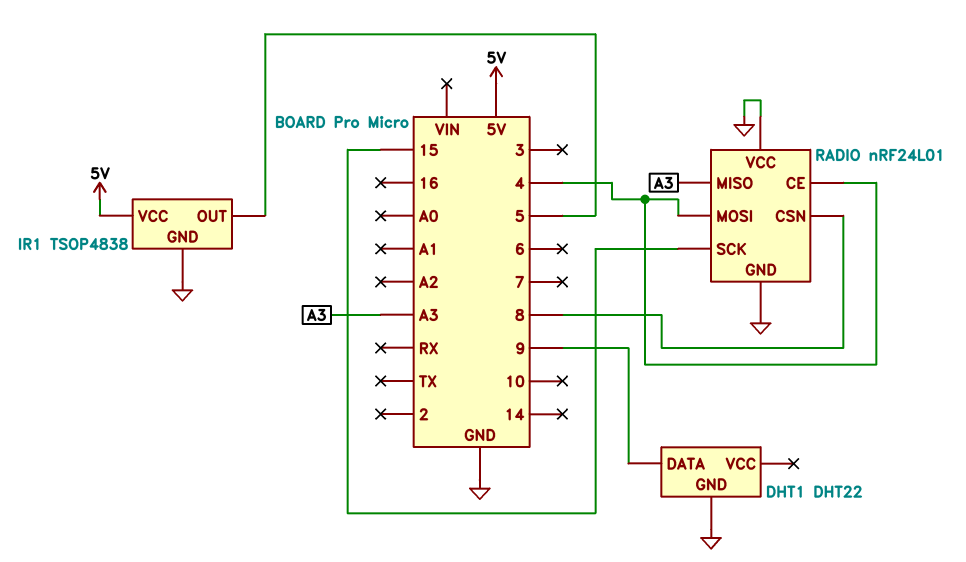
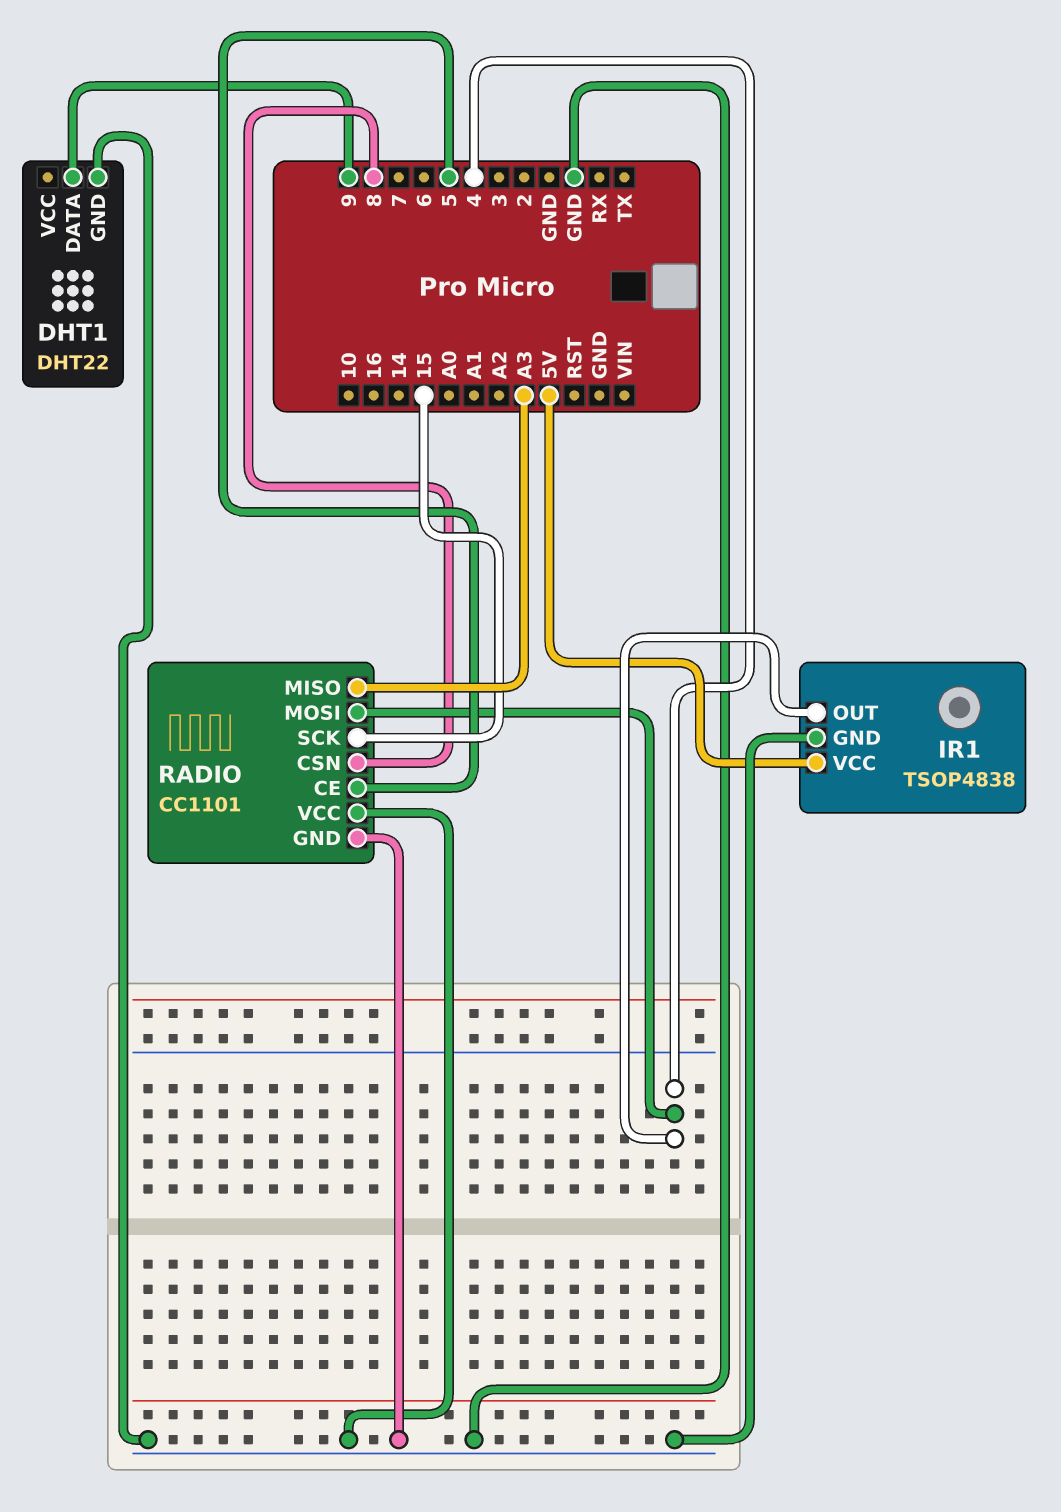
IR1 pin OUT: 5 -> 4
RADIO: nRF24L01 -> CC1101
RADIO pin CE: 4 -> 5

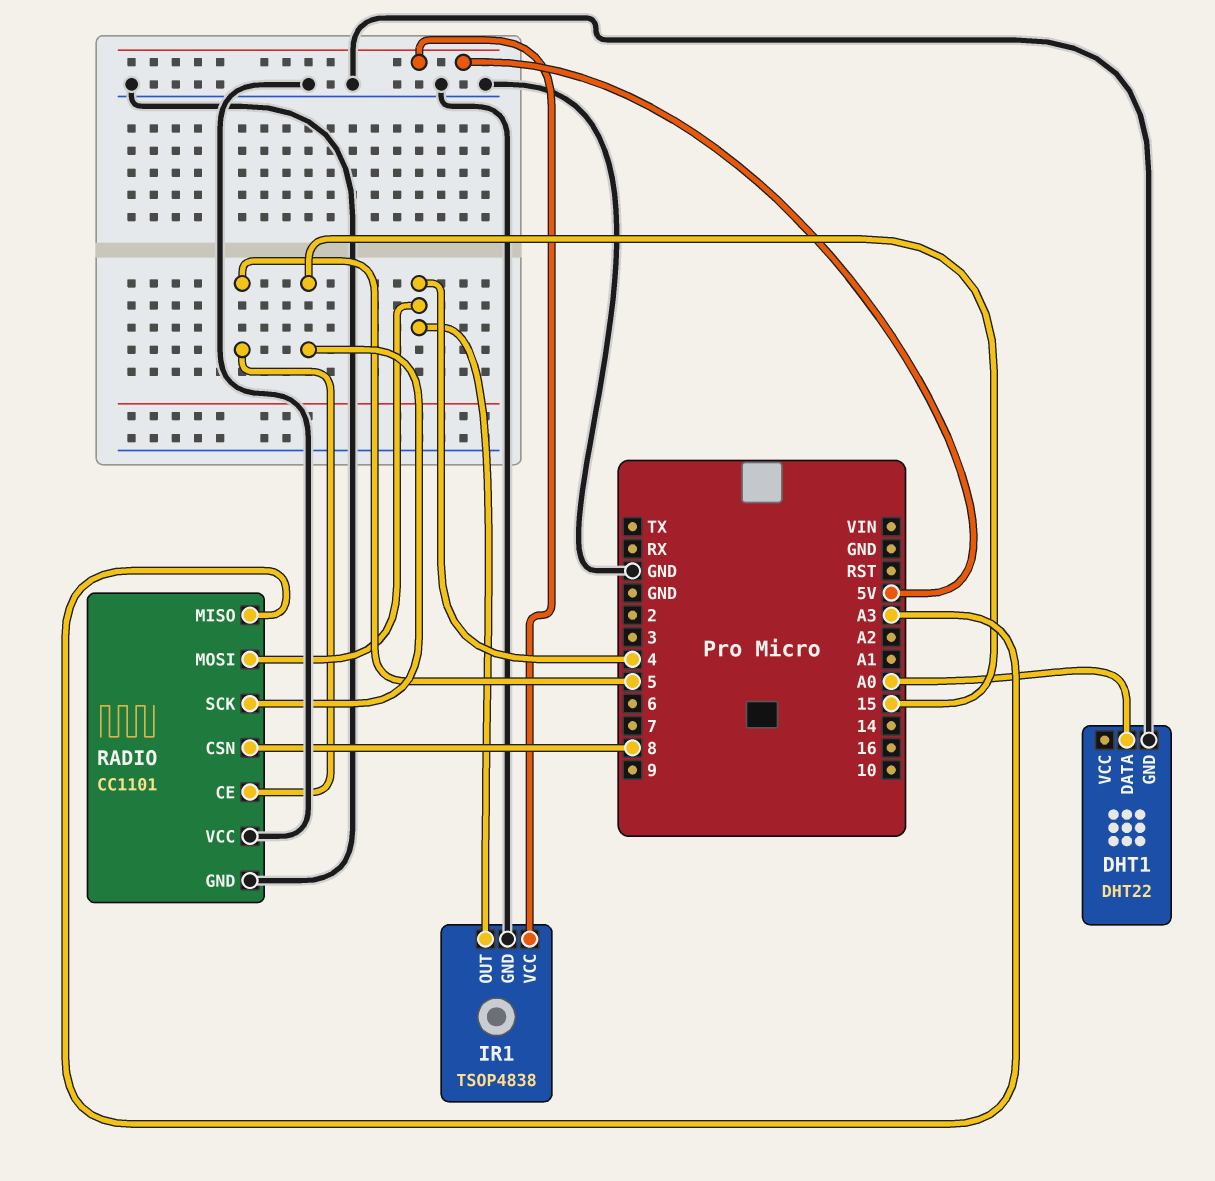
DHT1 pin DATA: 9 -> A0

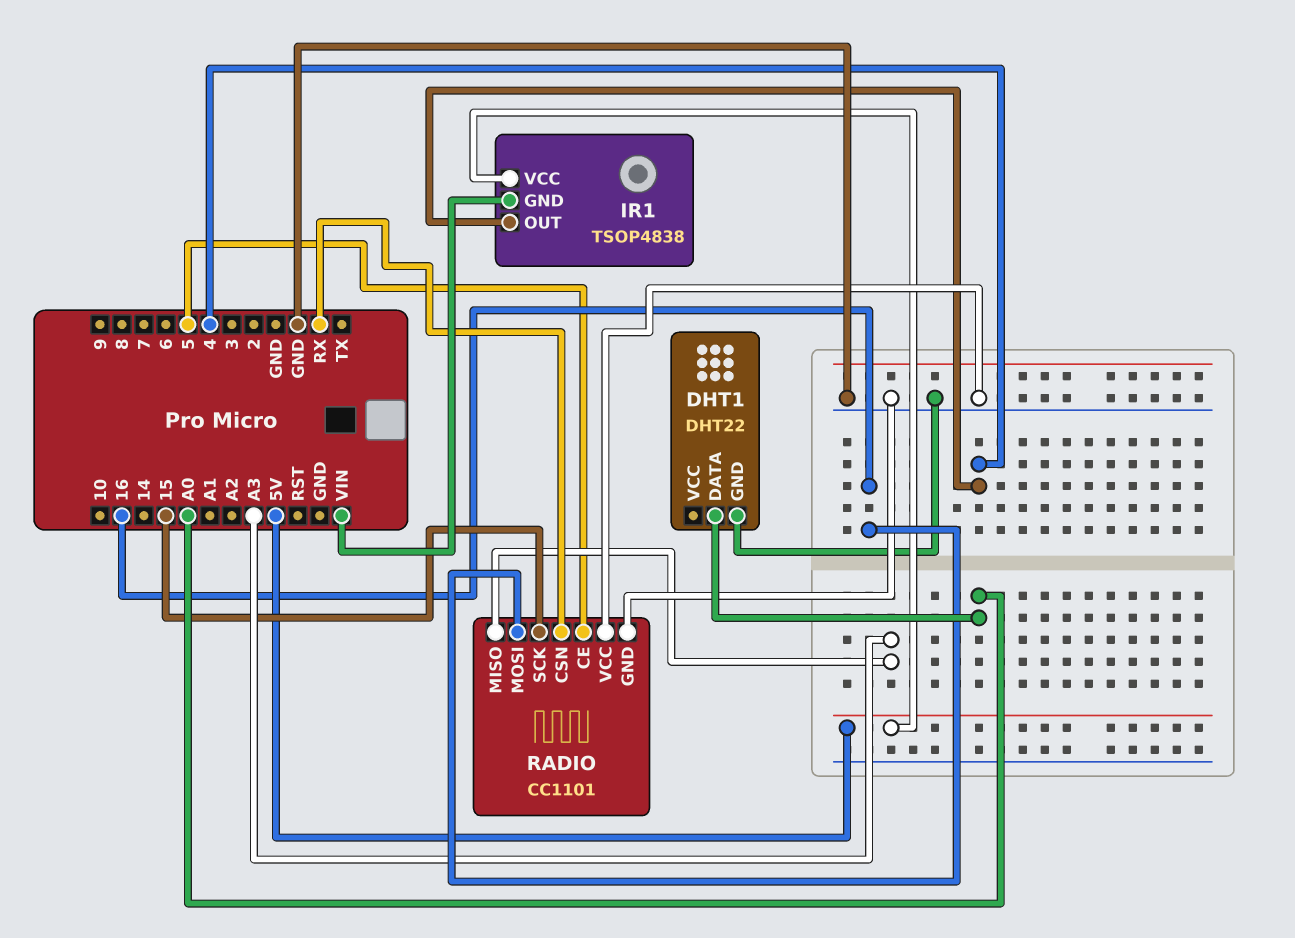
IR1 pin GND: GND -> VIN
RADIO pin CSN: 8 -> RX
RADIO pin MOSI: 4 -> 16

